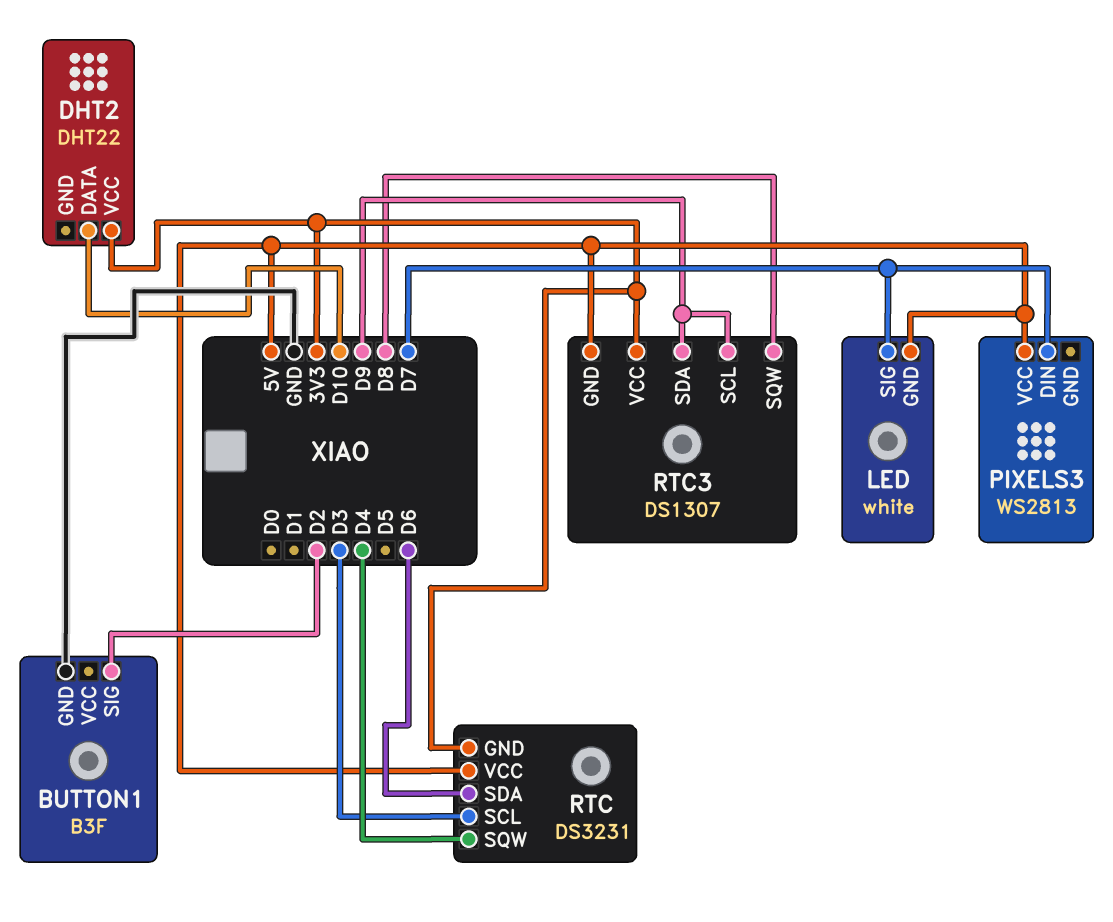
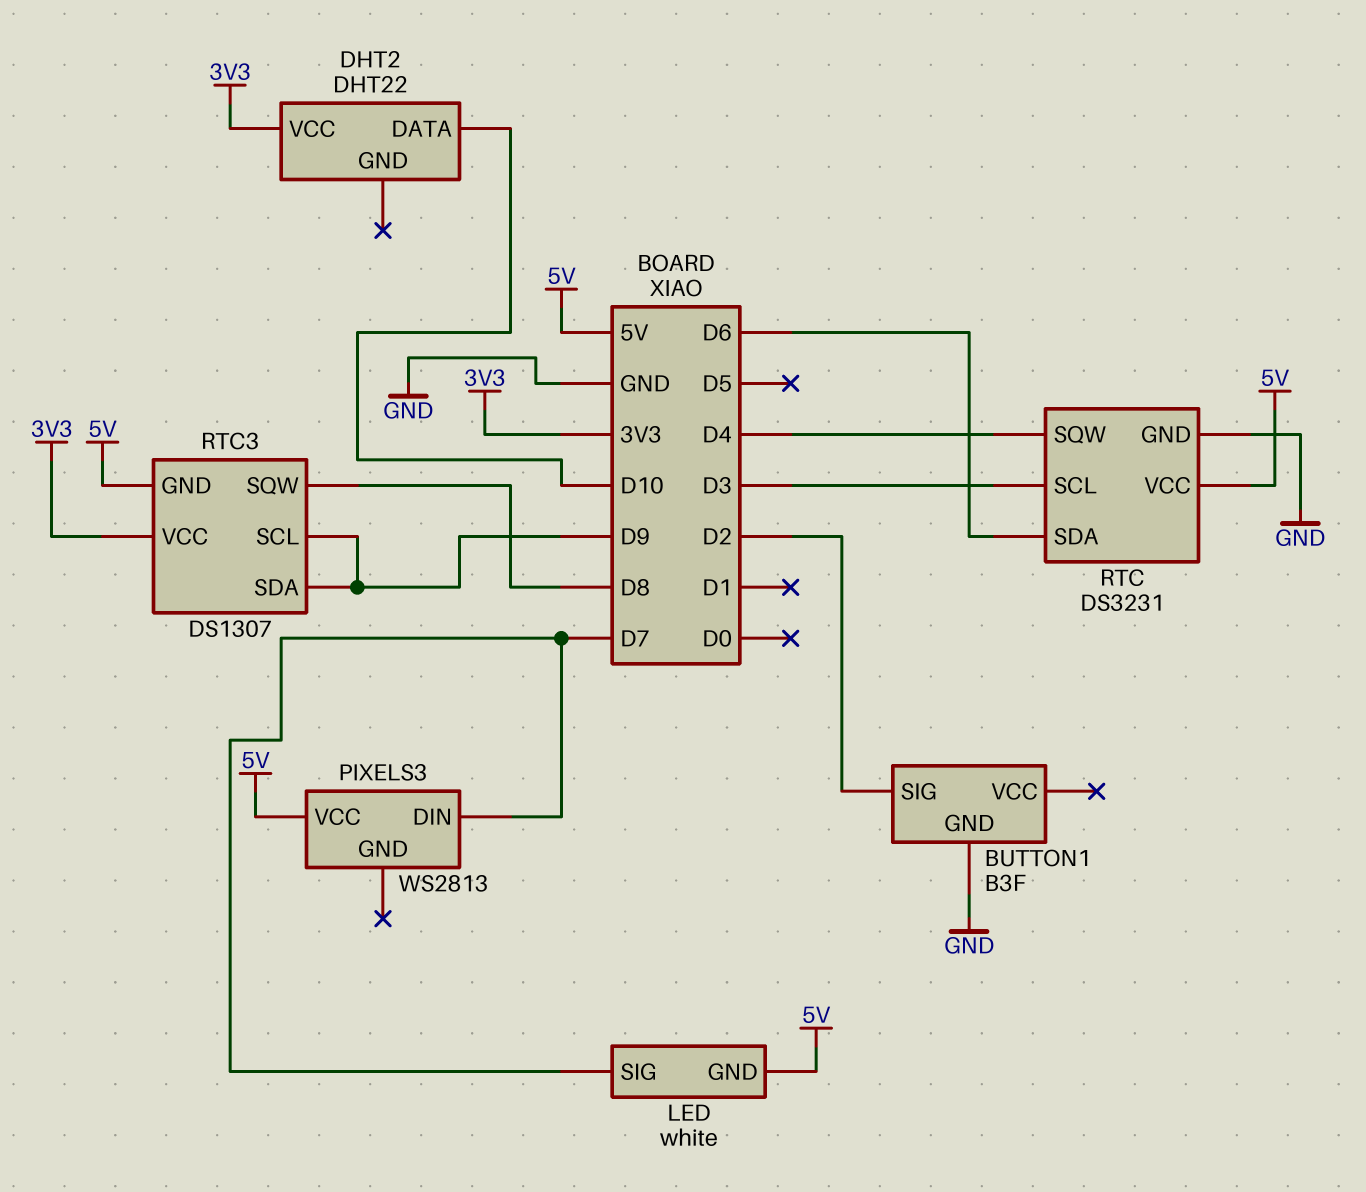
RTC pin GND: 3V3 -> GND

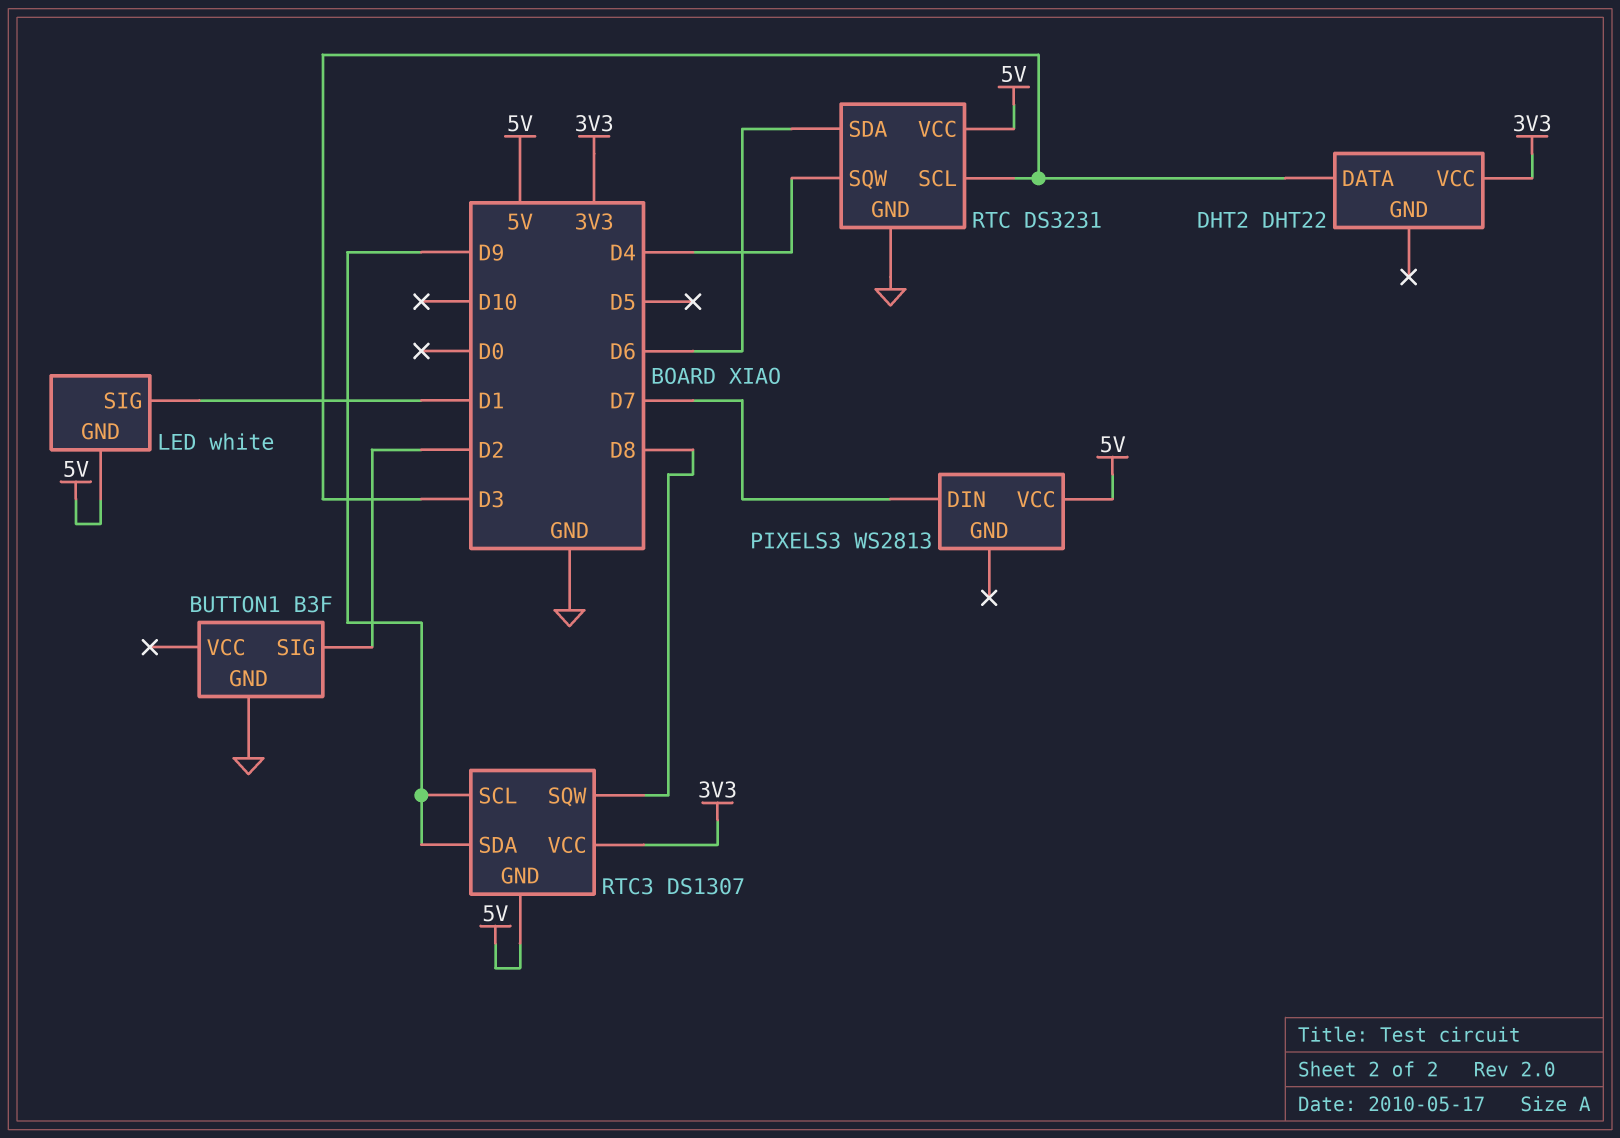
DHT2 pin DATA: D10 -> D3
LED pin SIG: D7 -> D1

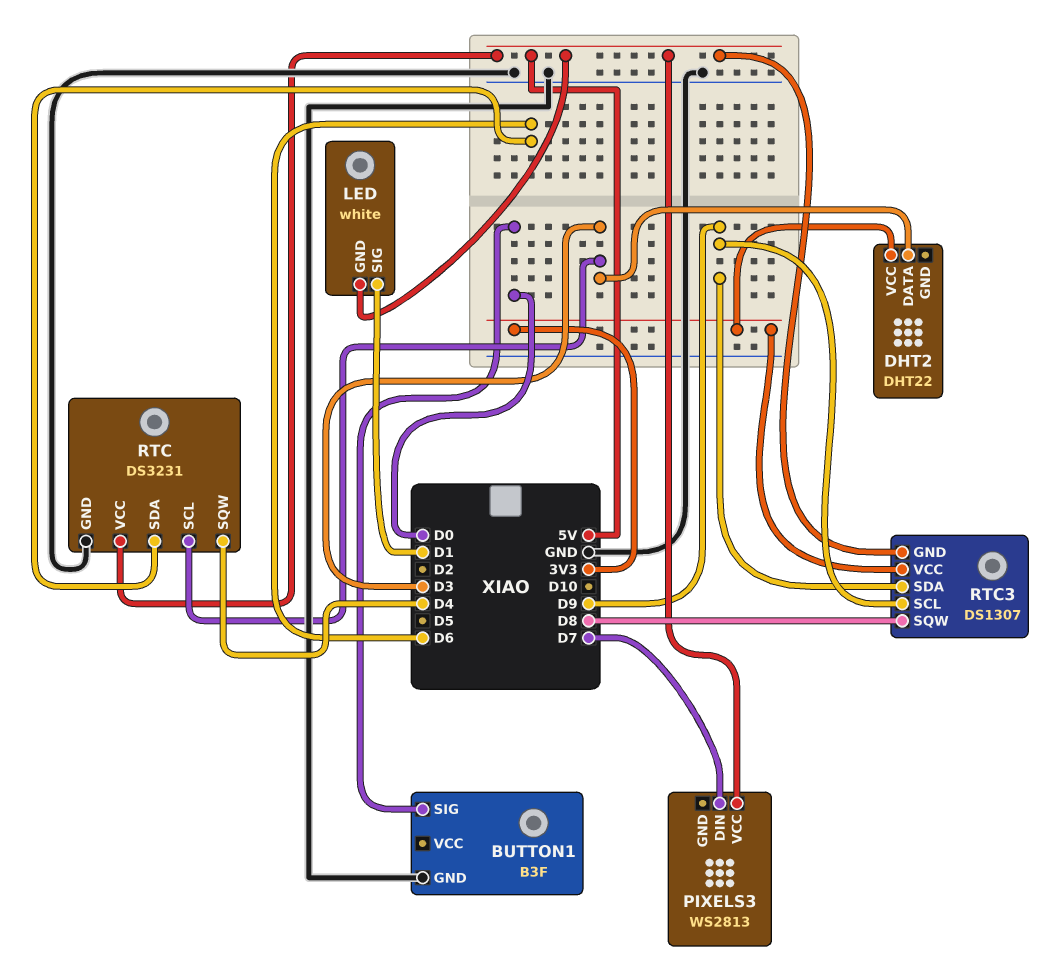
BUTTON1 pin SIG: D2 -> D0

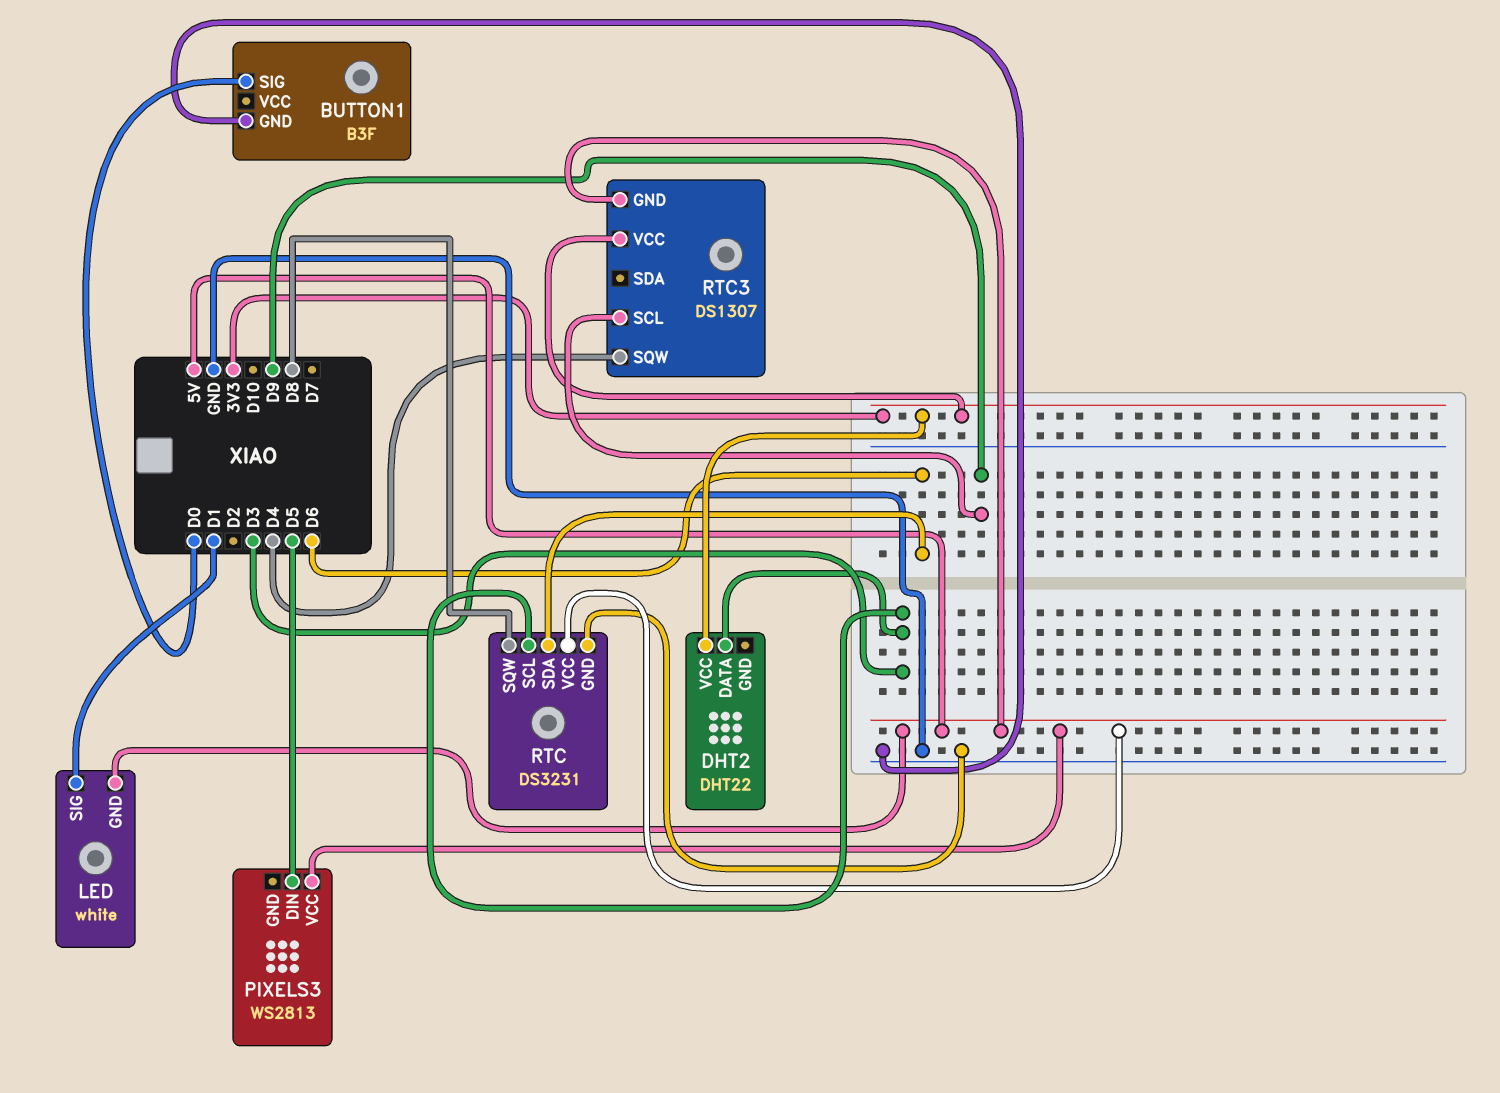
PIXELS3 pin DIN: D7 -> D5
RTC pin SQW: D4 -> D8
RTC3 pin SDA: D9 -> none
RTC3 pin SQW: D8 -> D4

